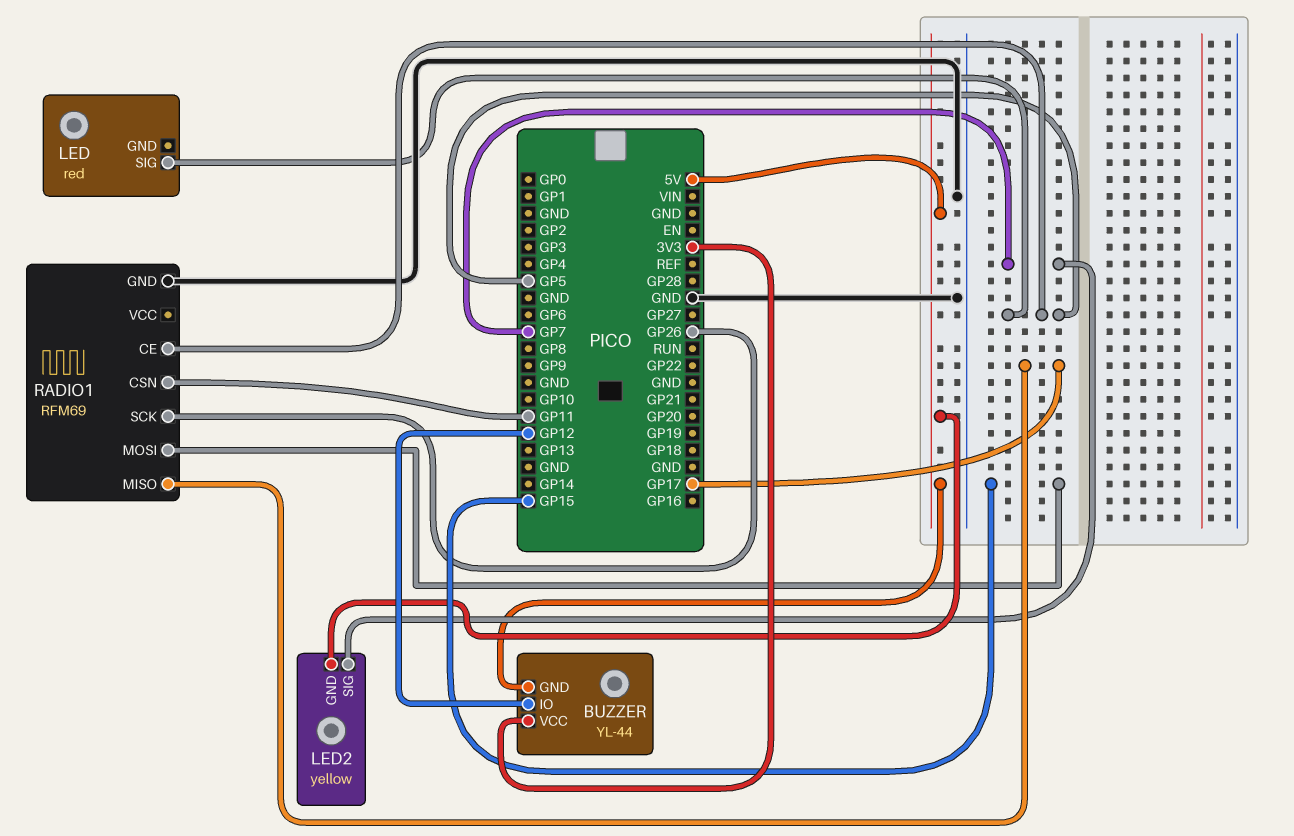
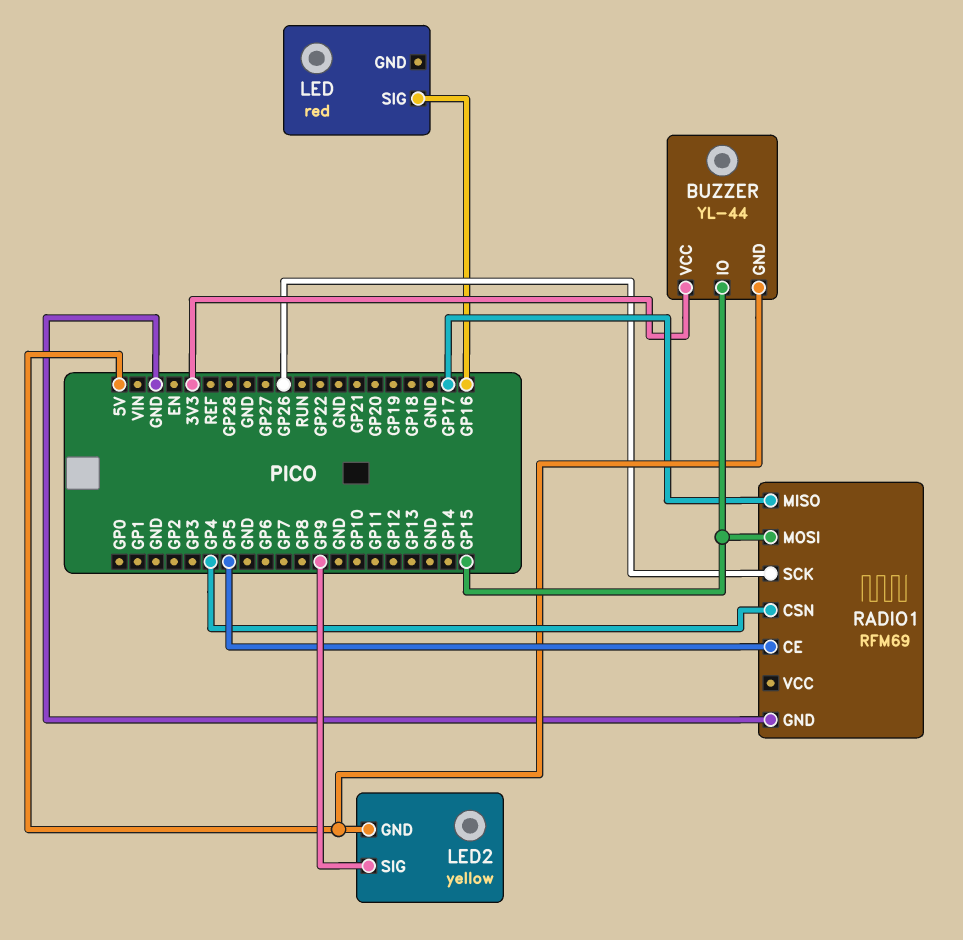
BUZZER pin IO: GP12 -> GP15
LED pin SIG: GP5 -> GP16
LED2 pin SIG: GP7 -> GP9
RADIO1 pin CSN: GP11 -> GP4

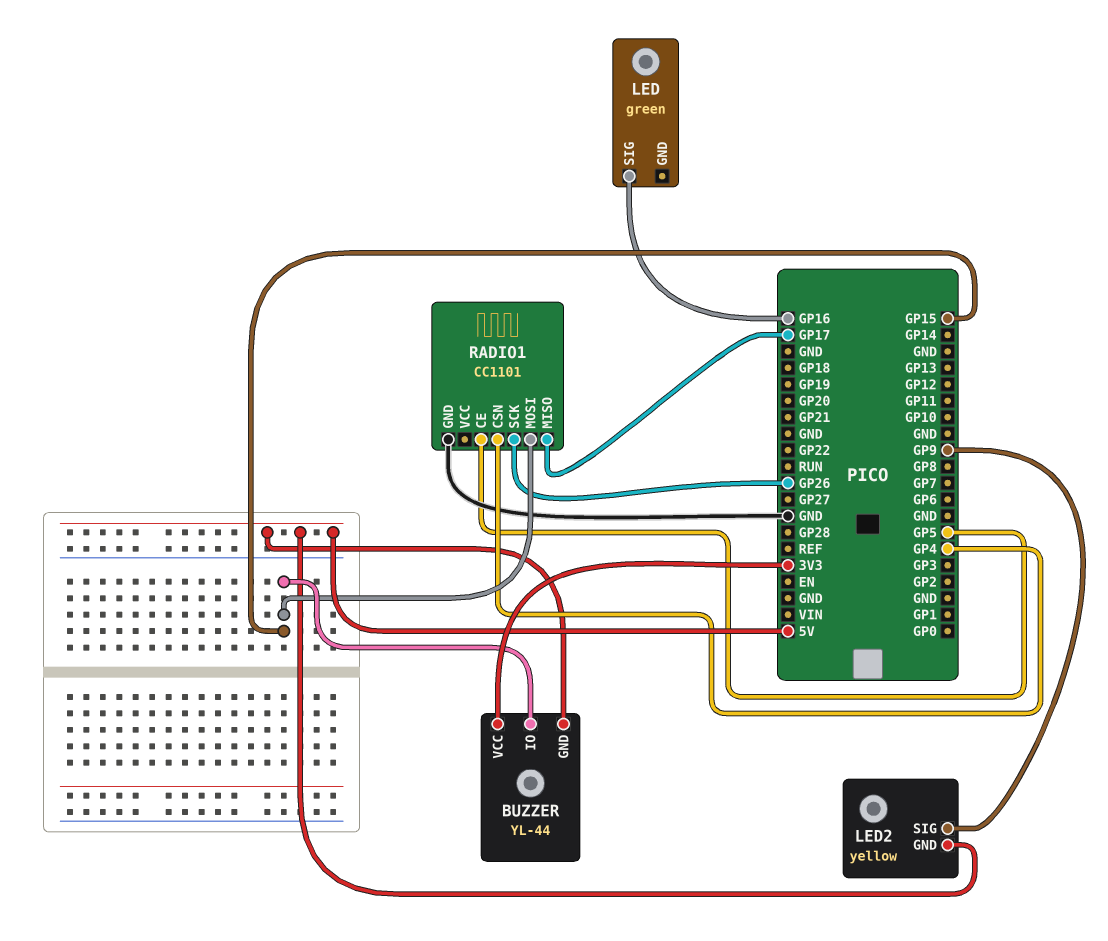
LED: red -> green
RADIO1: RFM69 -> CC1101

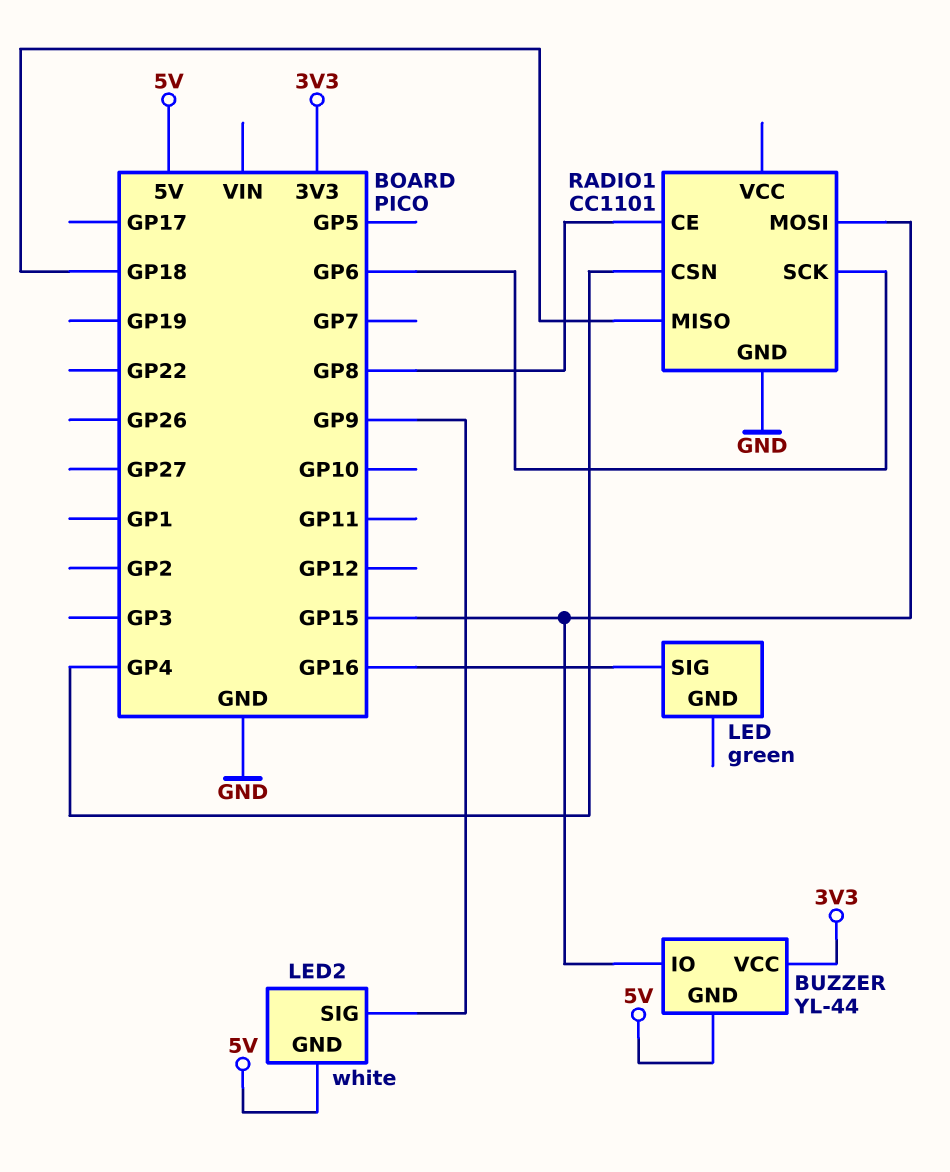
LED2: yellow -> white
RADIO1 pin CE: GP5 -> GP8
RADIO1 pin MISO: GP17 -> GP18
RADIO1 pin SCK: GP26 -> GP6

